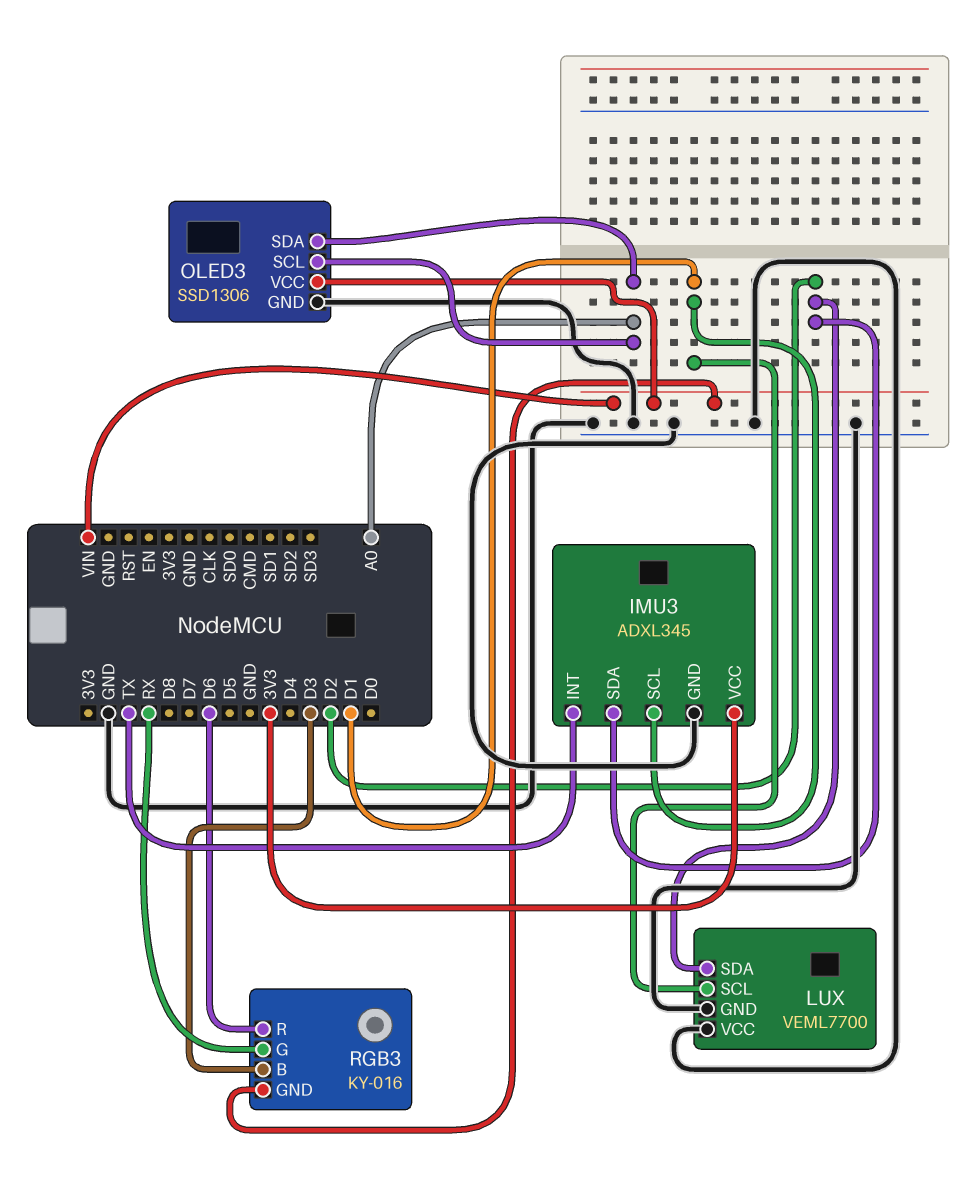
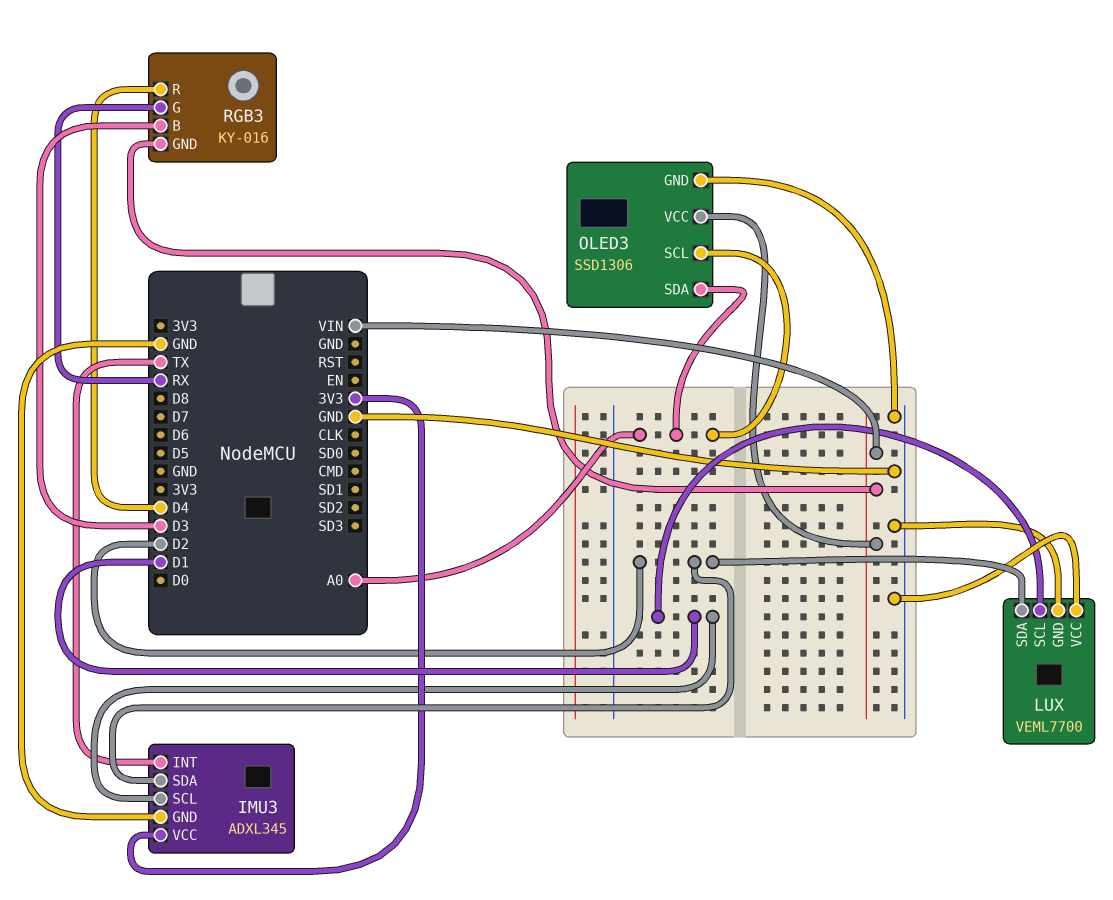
RGB3 pin R: D6 -> D4

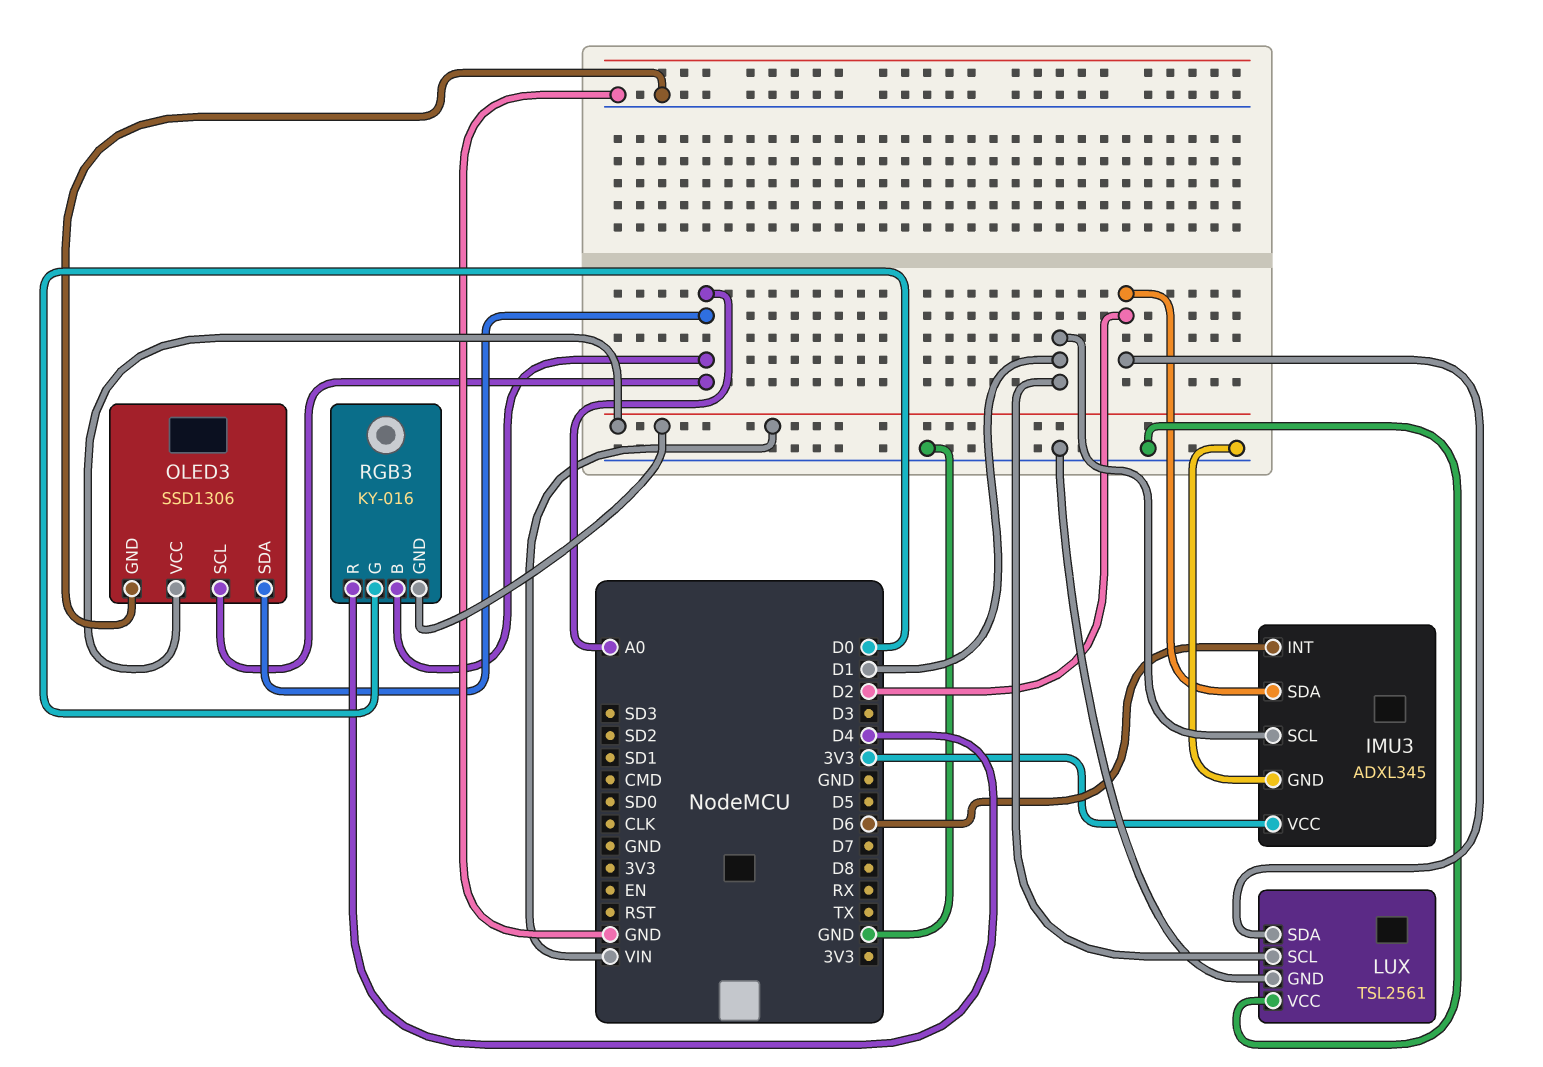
IMU3 pin INT: TX -> D6
LUX: VEML7700 -> TSL2561
RGB3 pin B: D3 -> A0
RGB3 pin G: RX -> D0

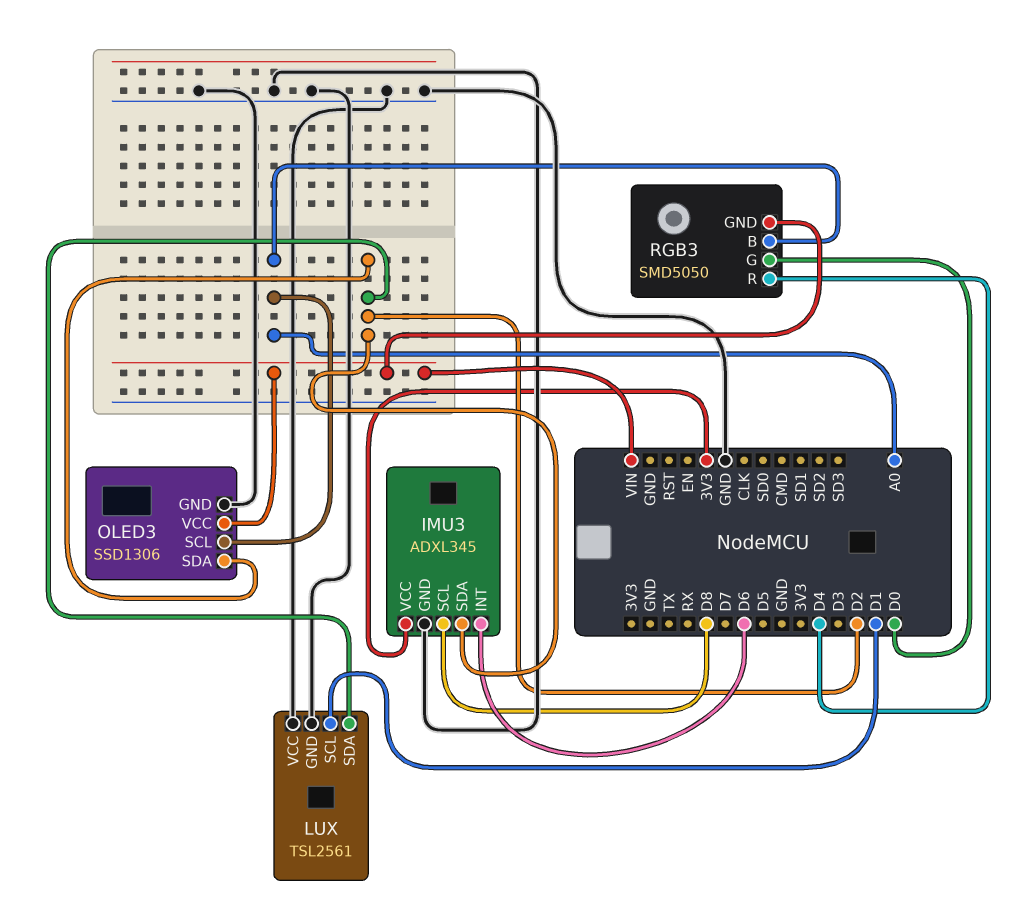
IMU3 pin SCL: D1 -> D8
OLED3 pin SDA: A0 -> D2
RGB3: KY-016 -> SMD5050

